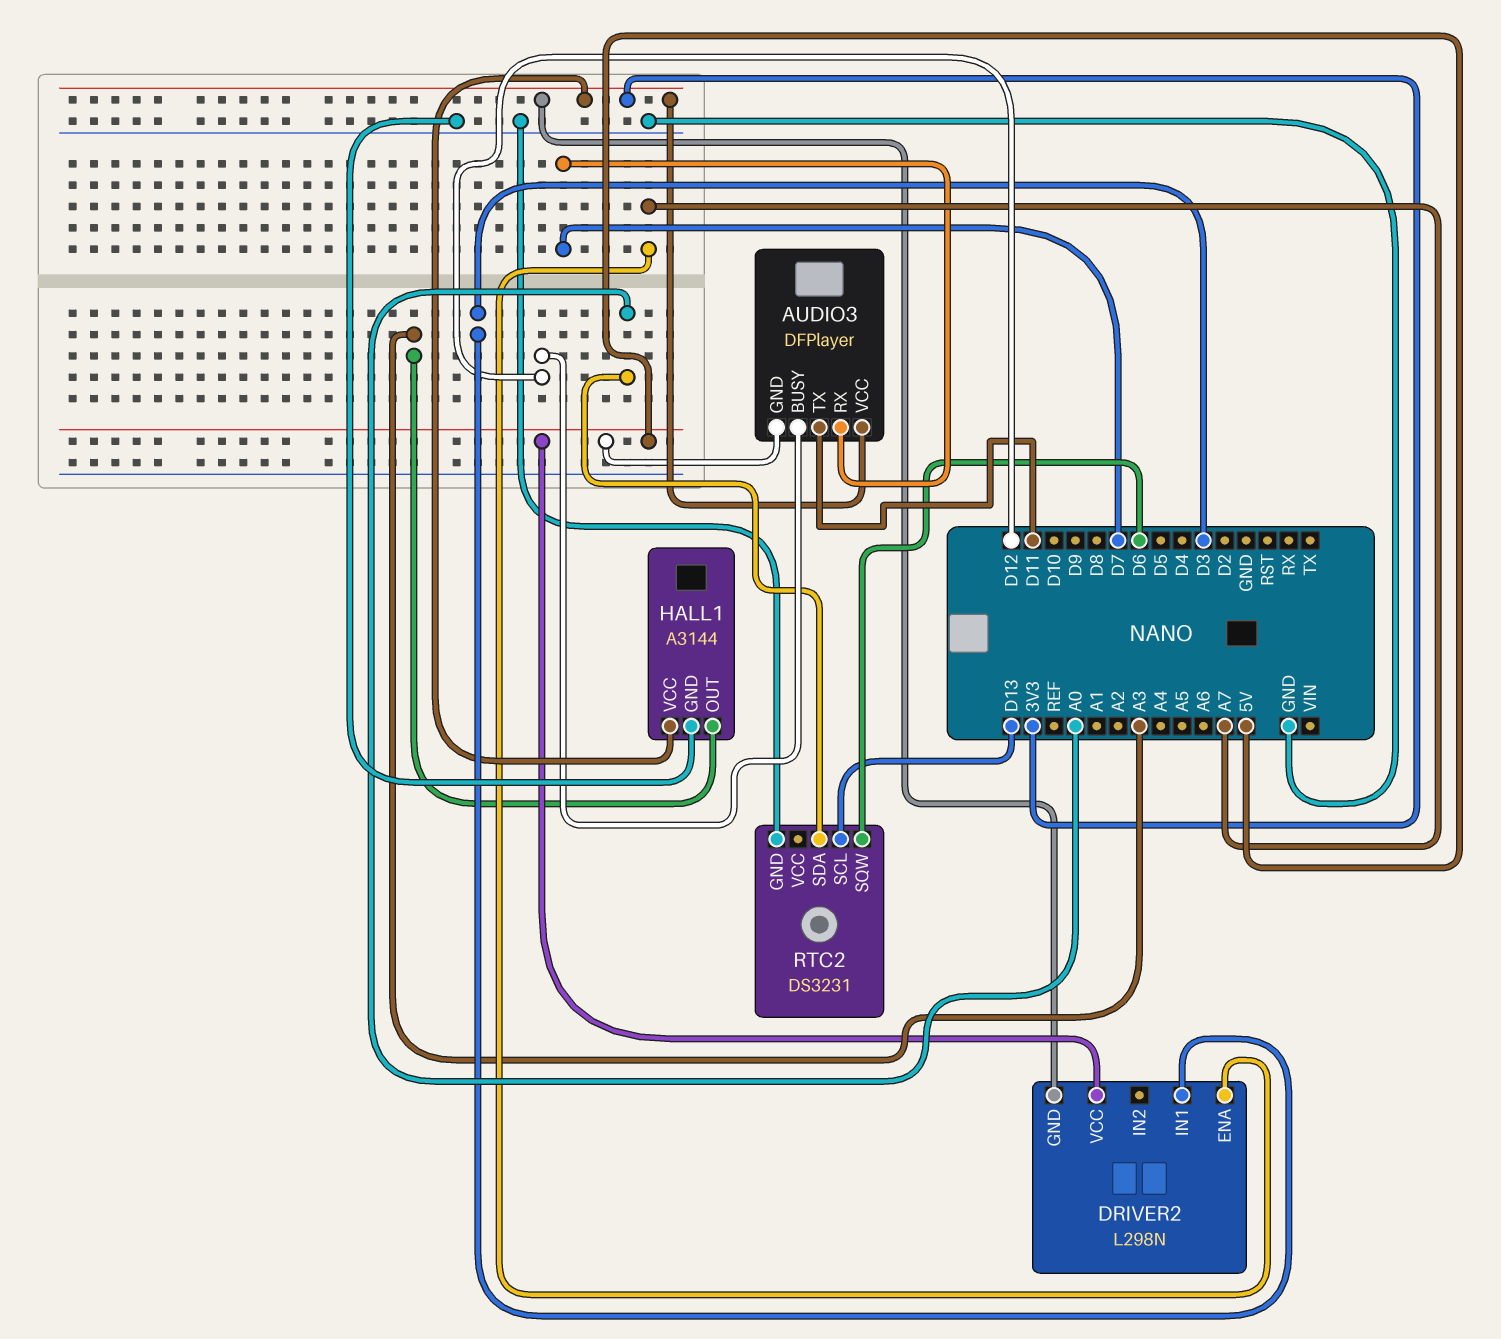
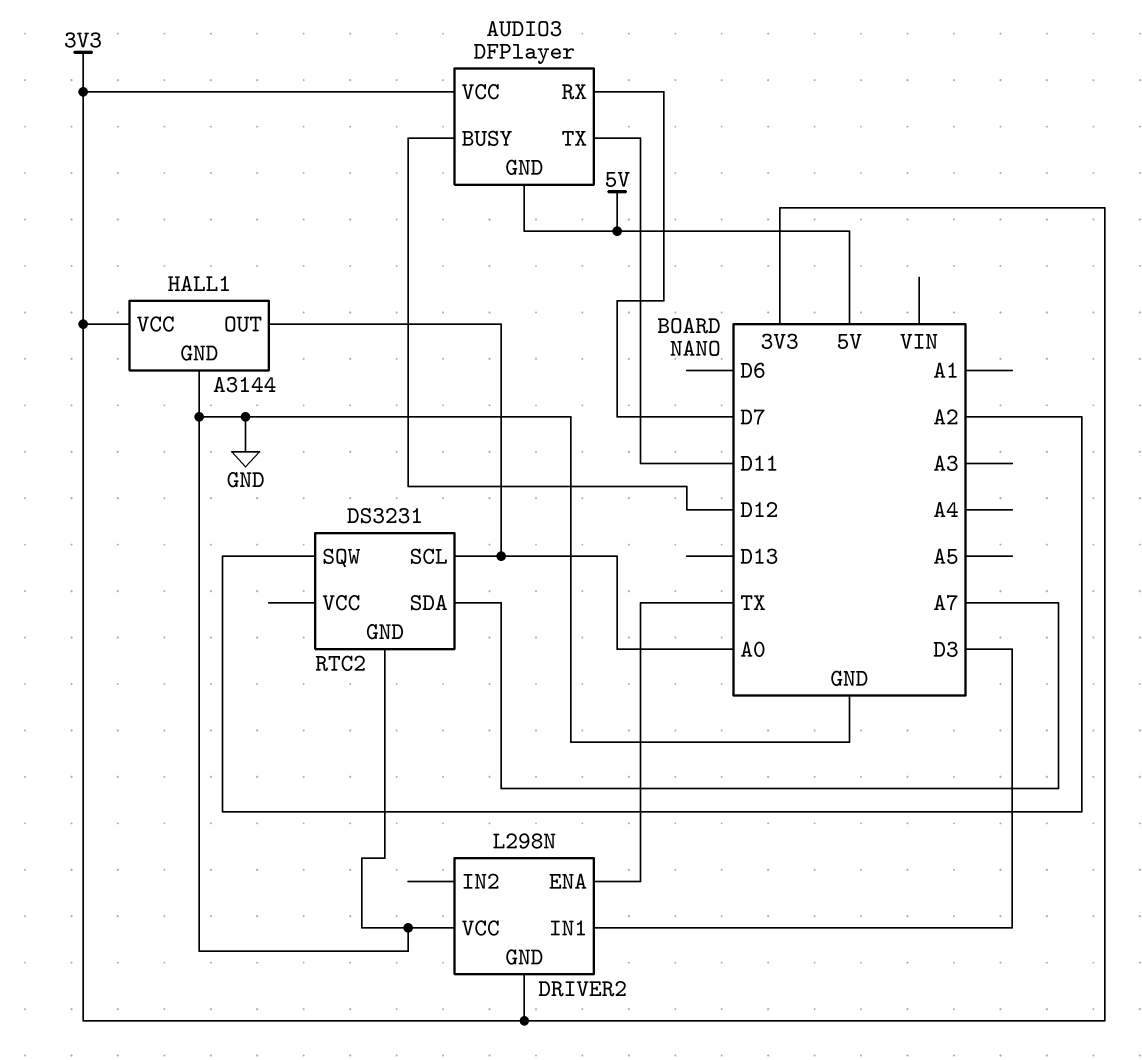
DRIVER2 pin ENA: A7 -> TX
DRIVER2 pin VCC: 5V -> GND
HALL1 pin OUT: A3 -> A0
RTC2 pin SCL: D13 -> A0
RTC2 pin SDA: A0 -> A7
RTC2 pin SQW: D6 -> A2

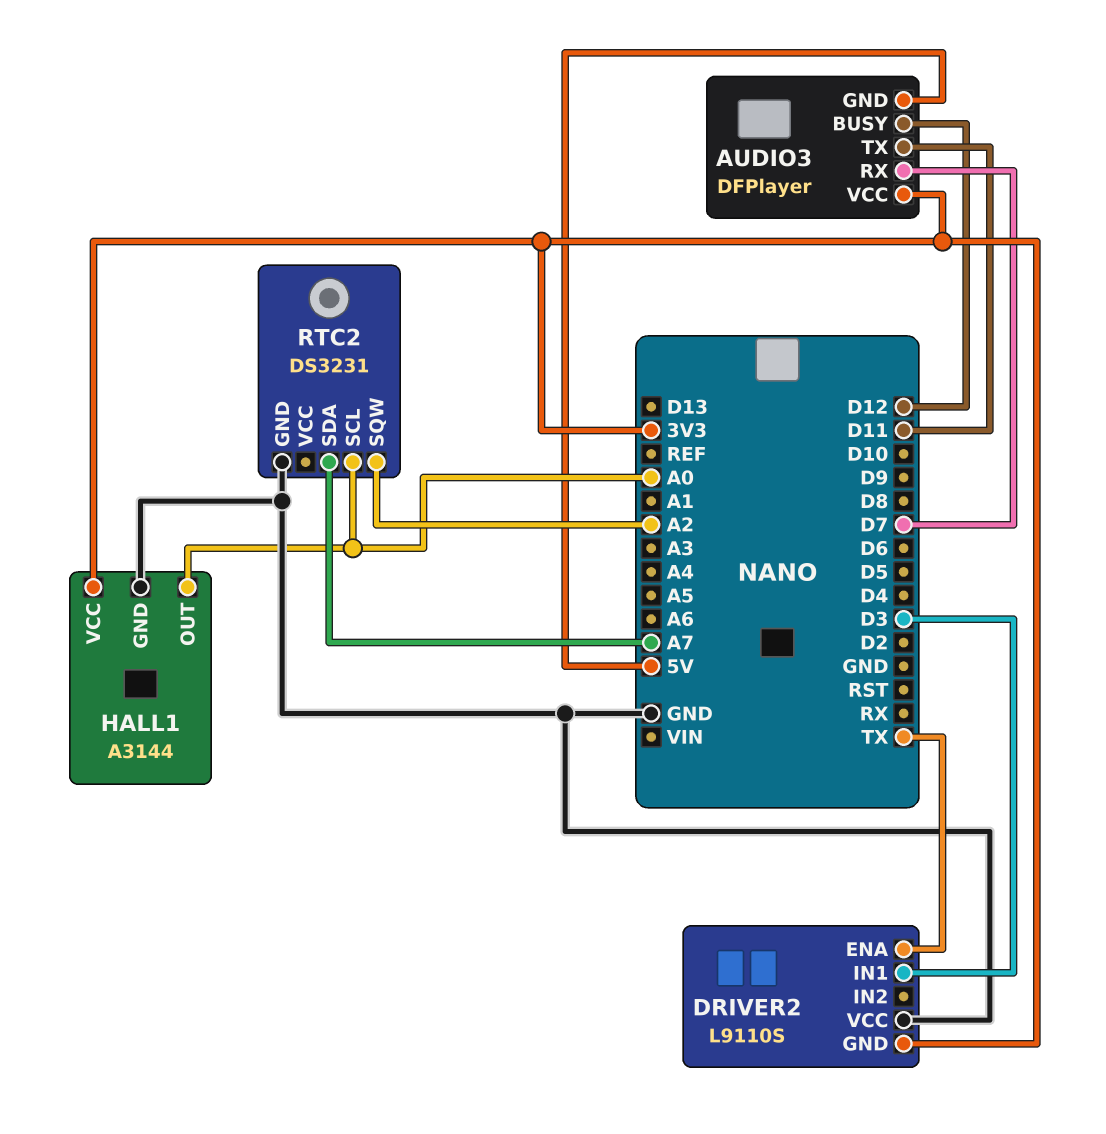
DRIVER2: L298N -> L9110S

